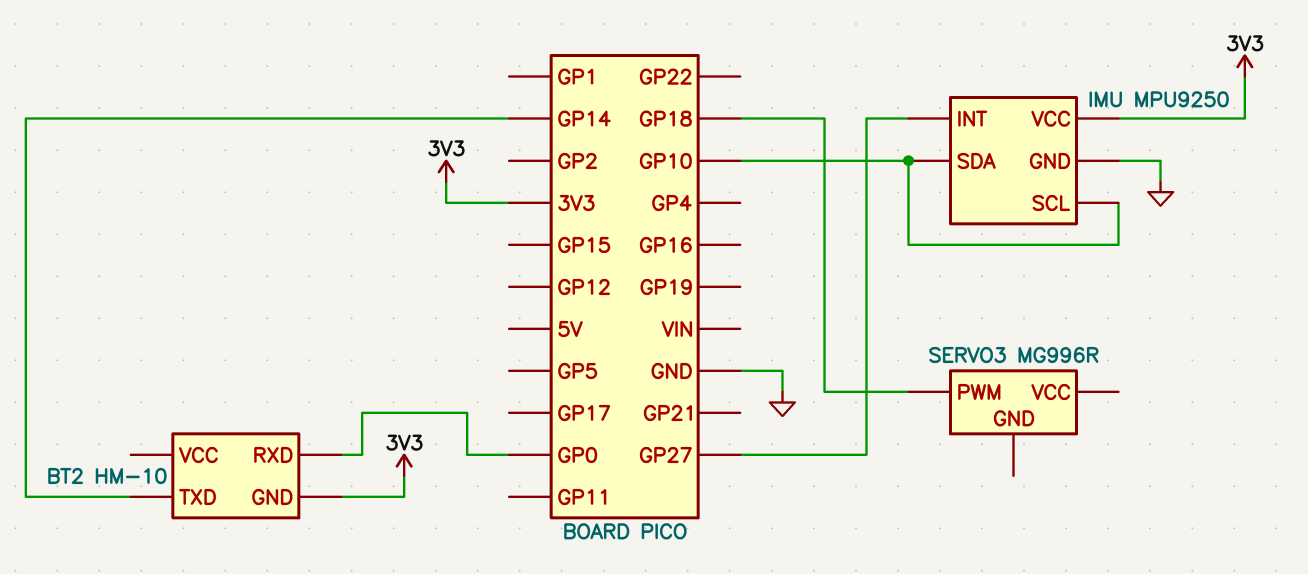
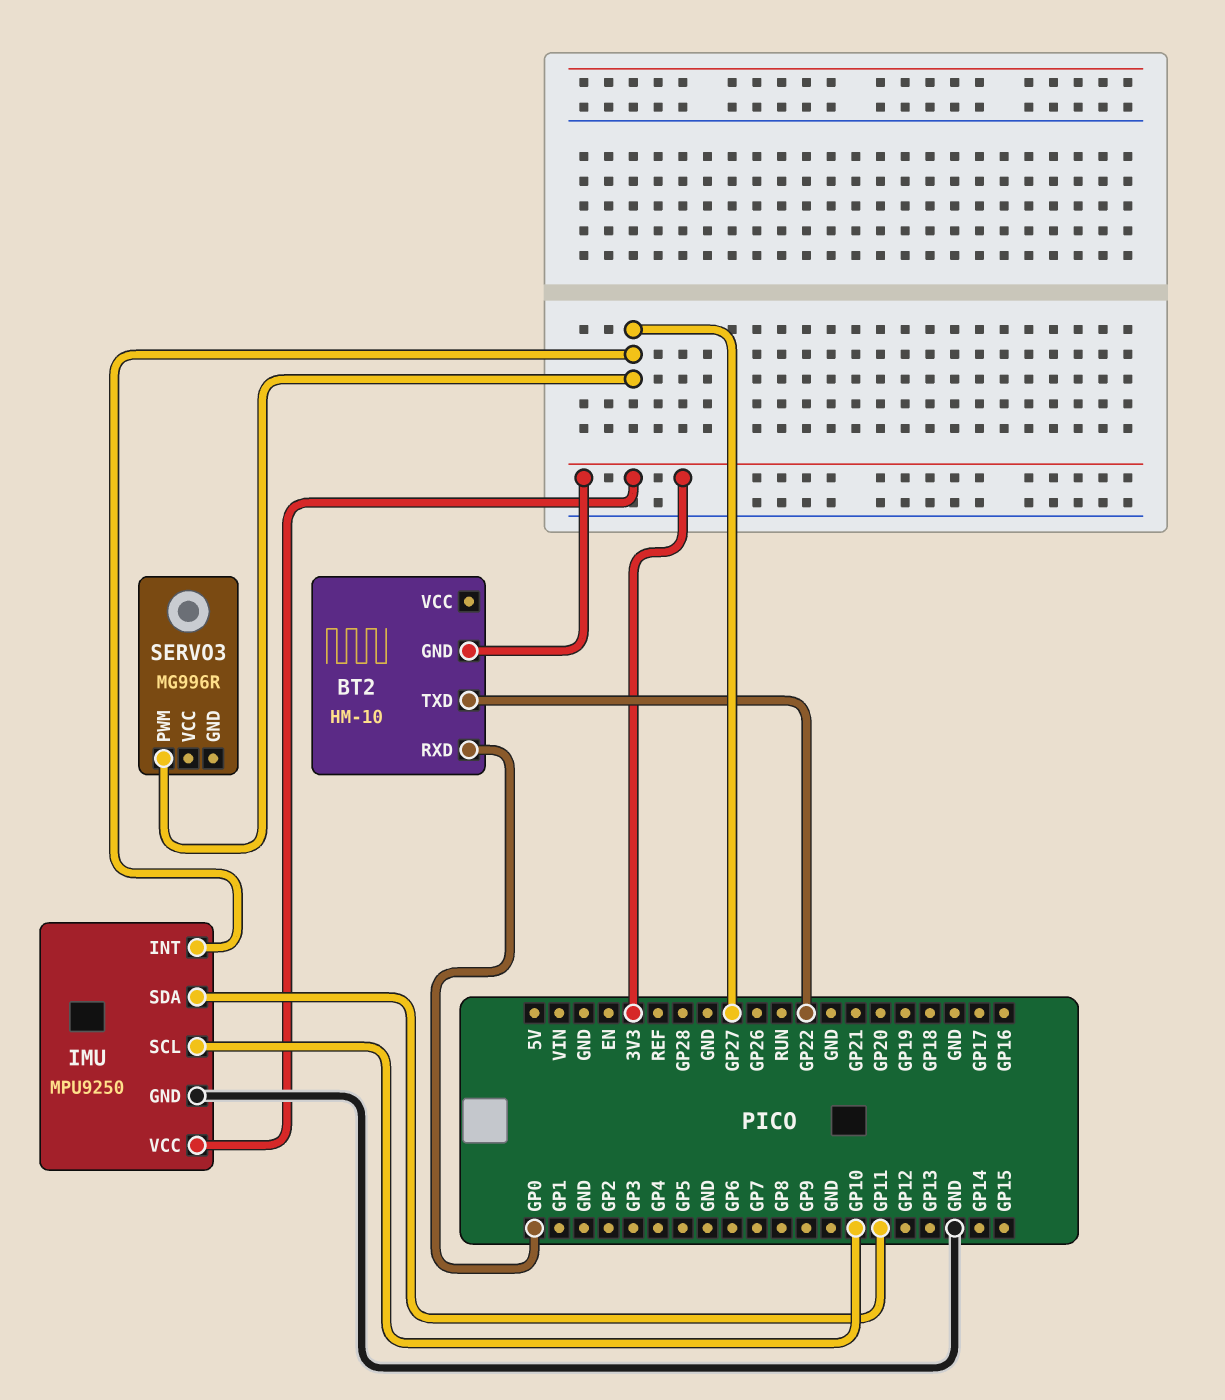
BT2 pin TXD: GP14 -> GP22
IMU pin SDA: GP10 -> GP11
SERVO3 pin PWM: GP18 -> GP27

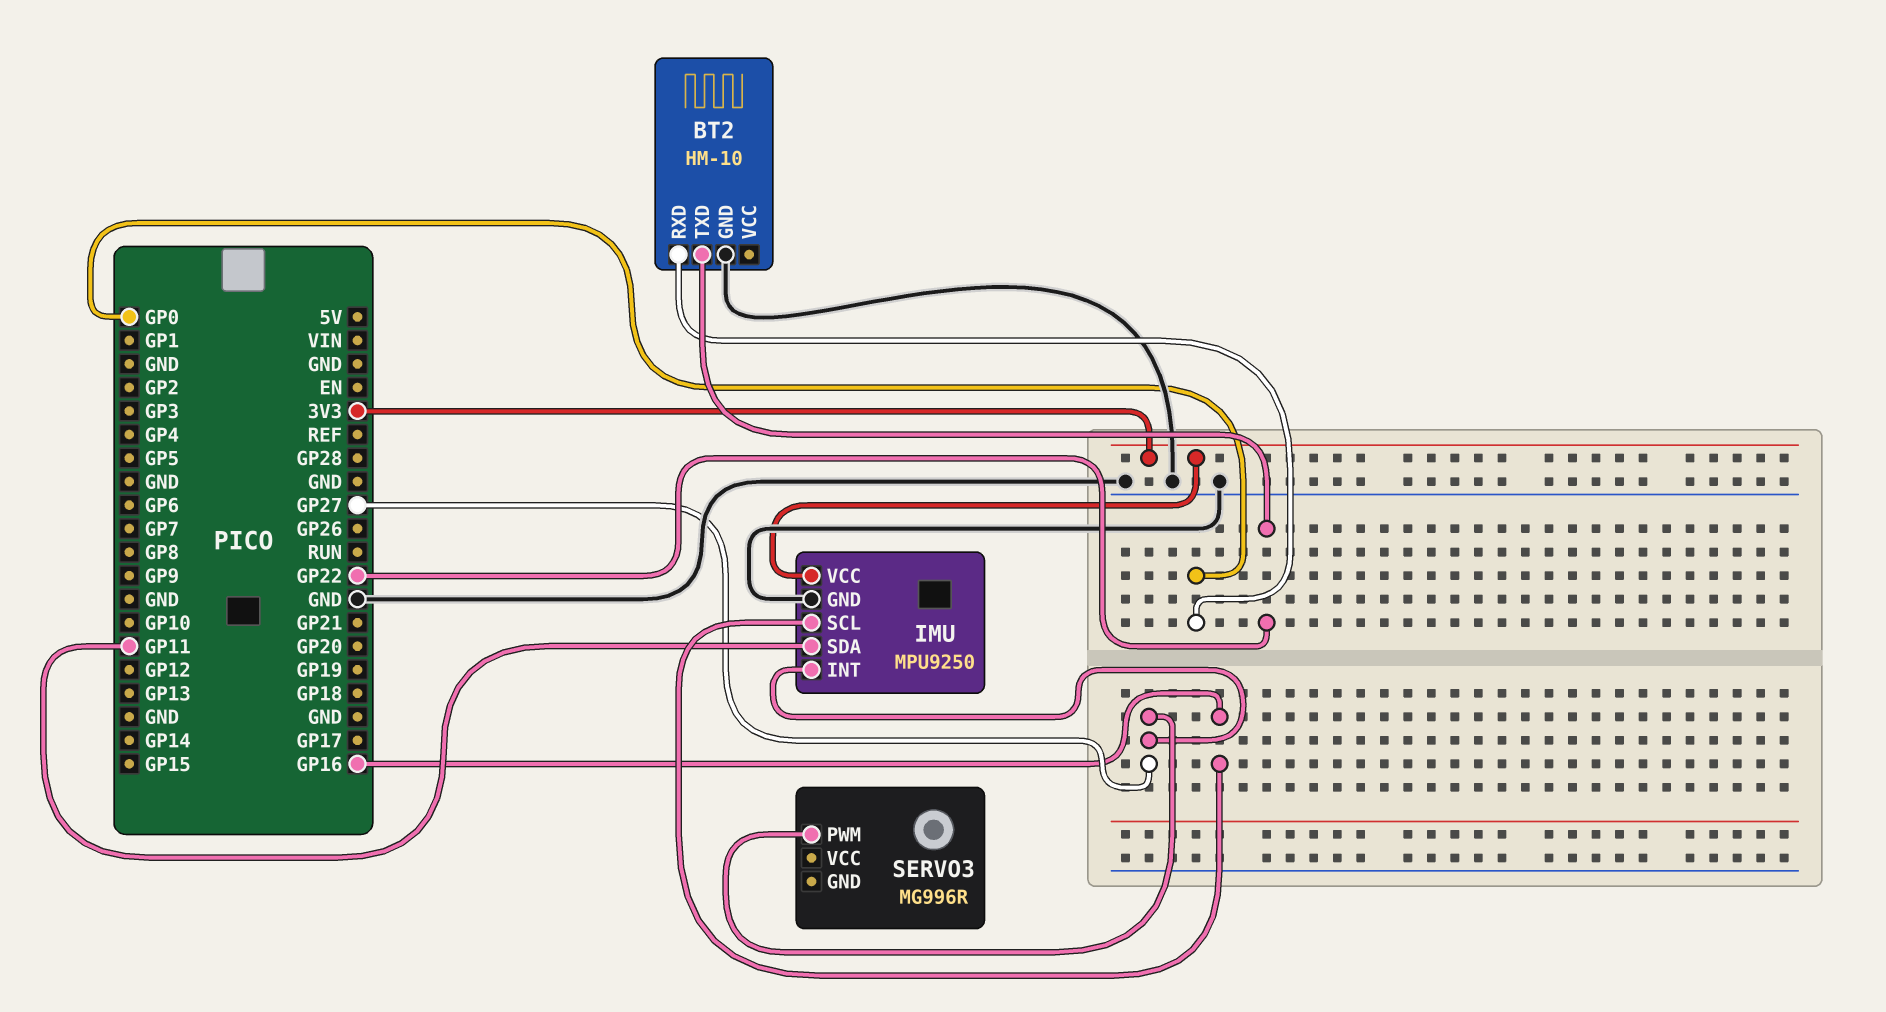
BT2 pin GND: 3V3 -> GND
IMU pin SCL: GP10 -> GP16

